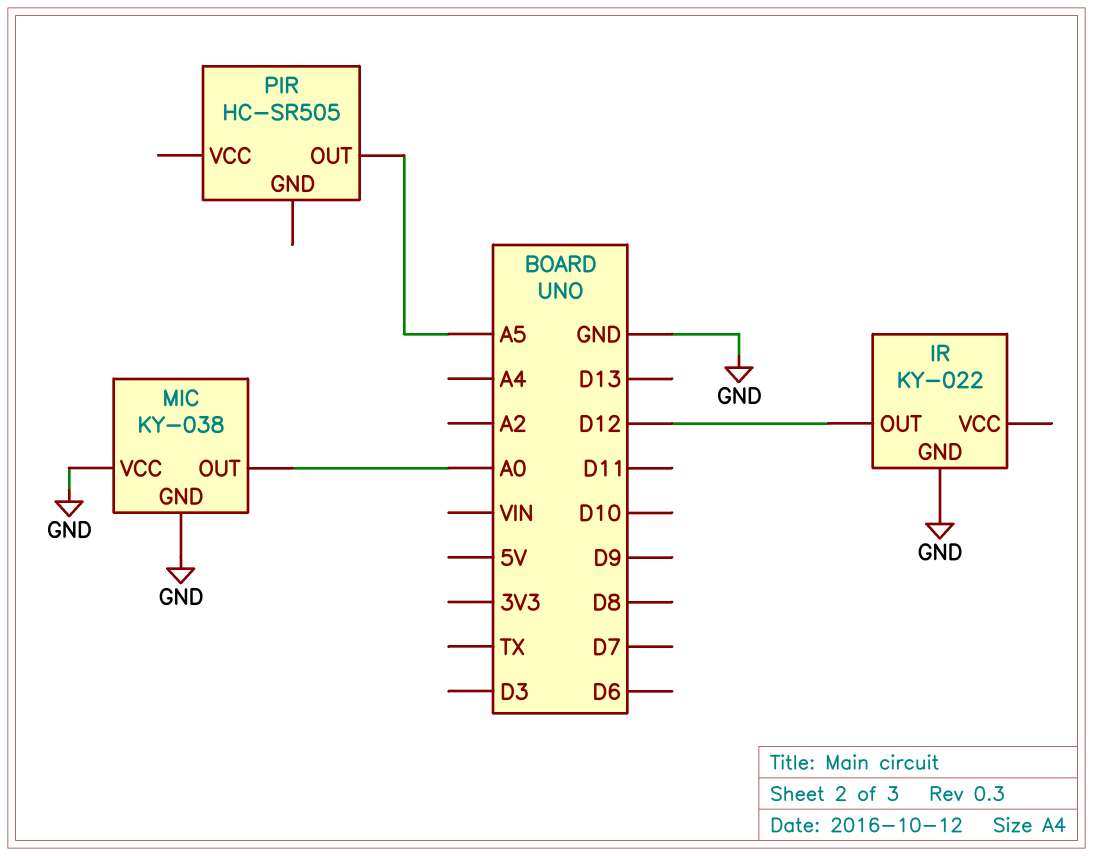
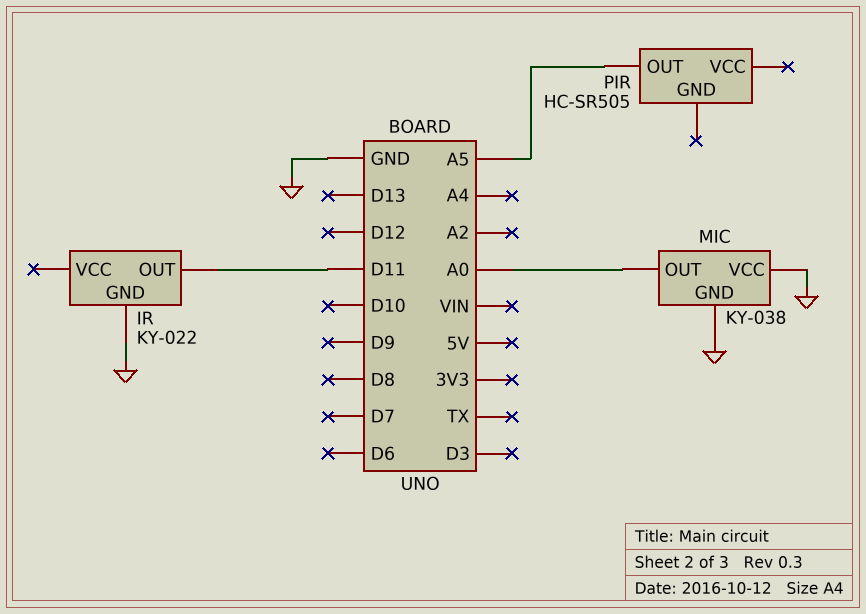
IR pin OUT: D12 -> D11

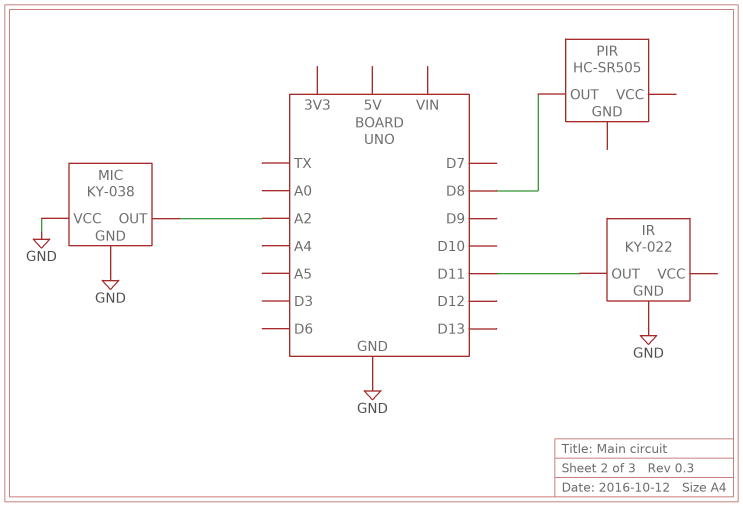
MIC pin OUT: A0 -> A2
PIR pin OUT: A5 -> D8

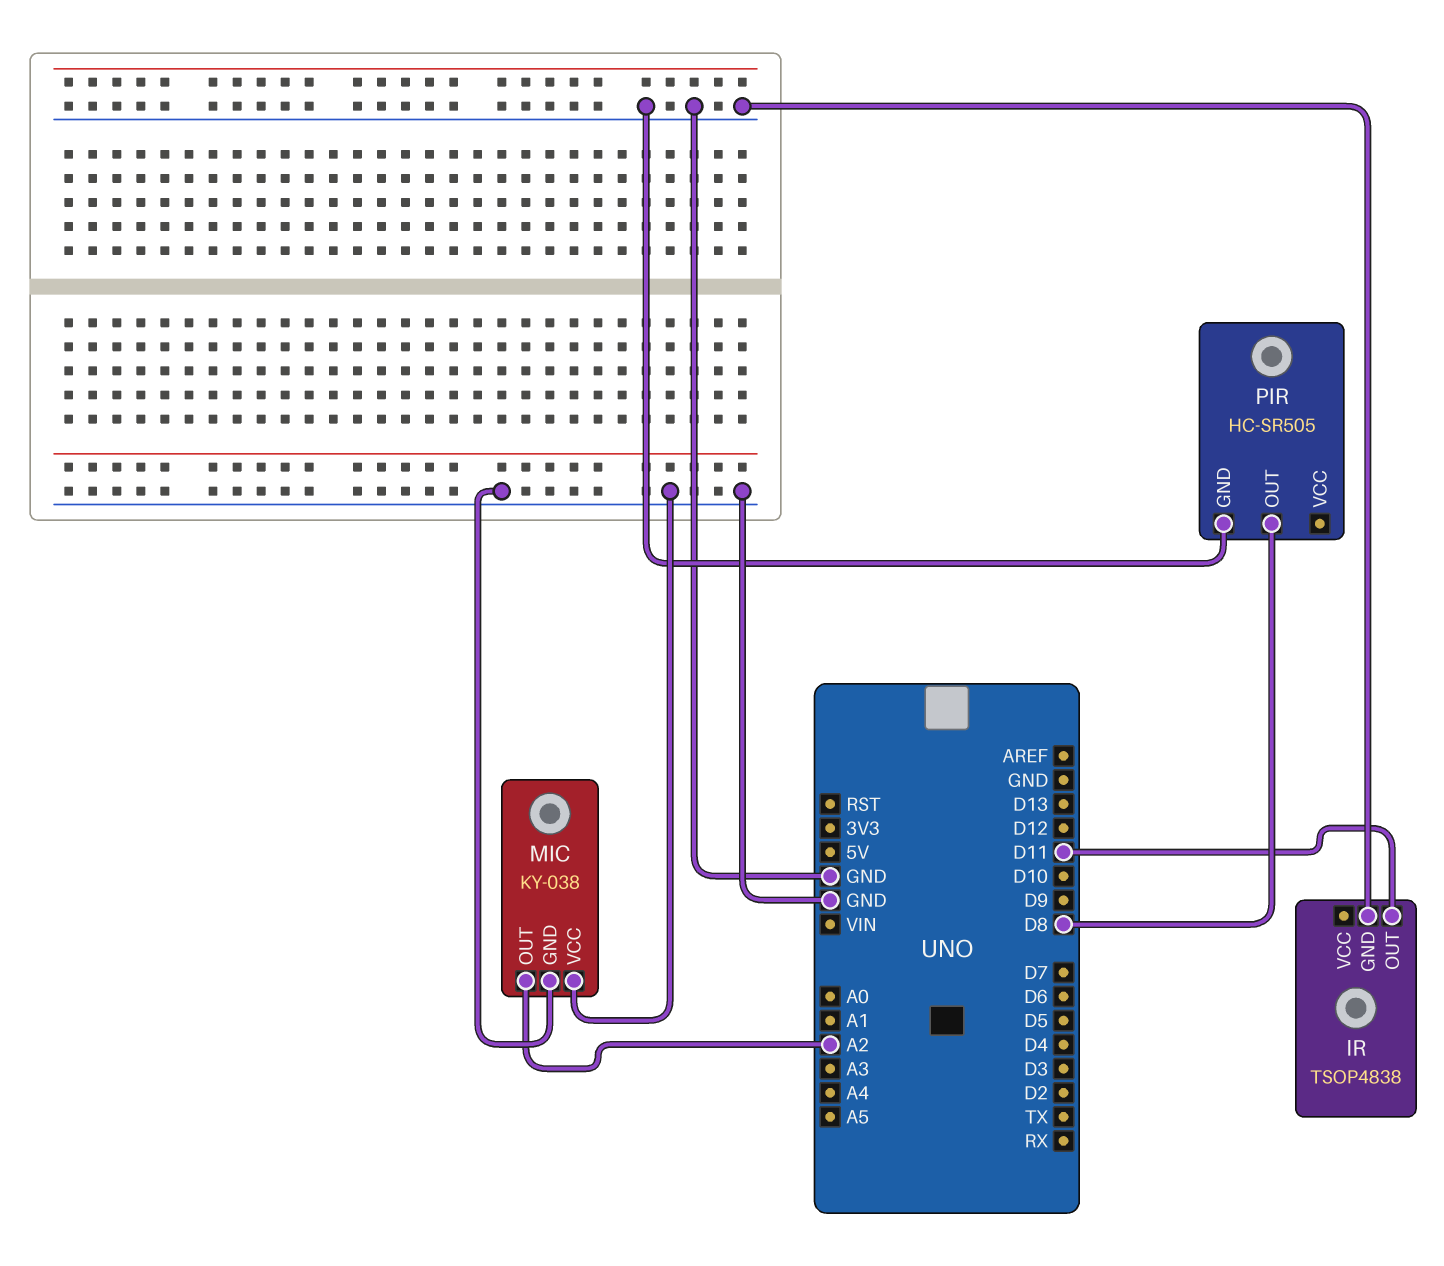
IR: KY-022 -> TSOP4838
PIR pin GND: none -> GND

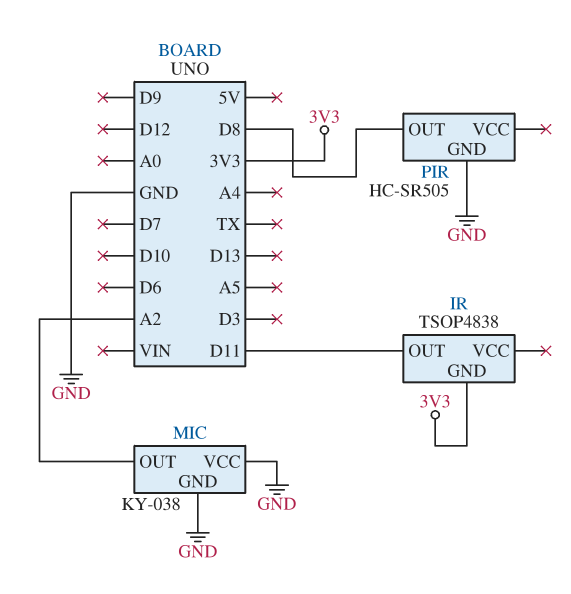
IR pin GND: GND -> 3V3

